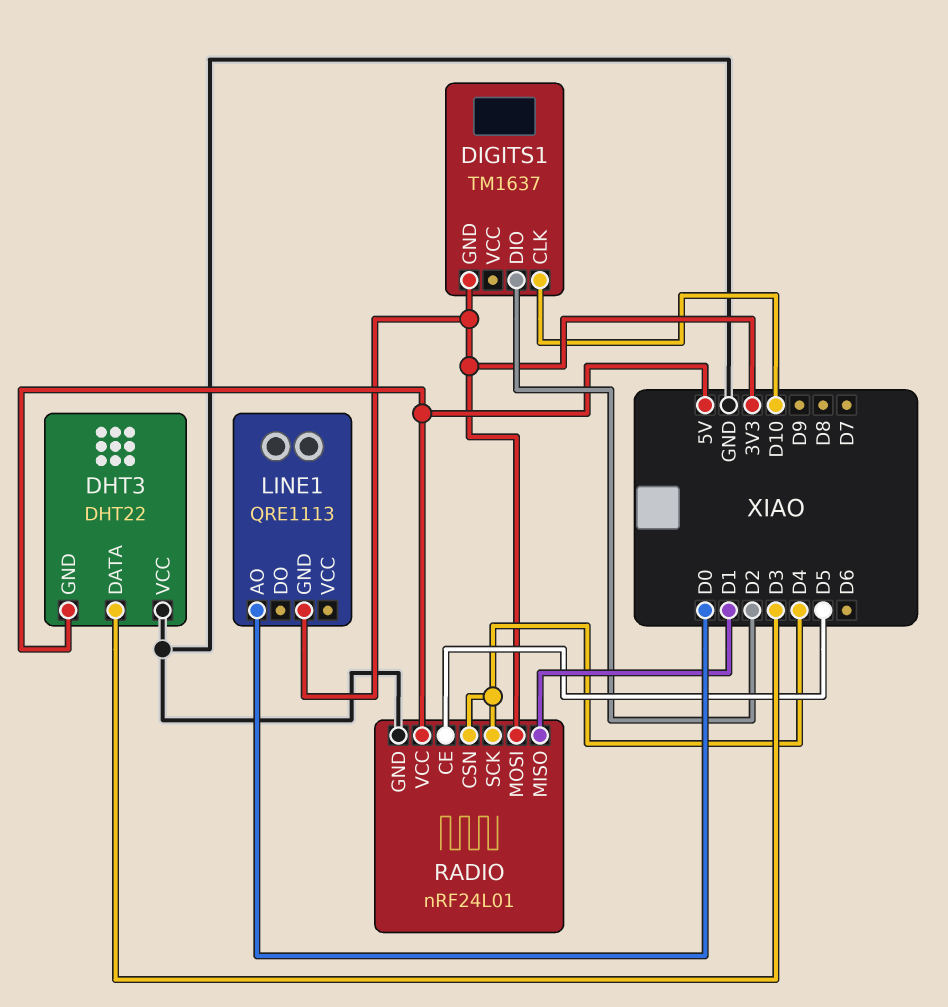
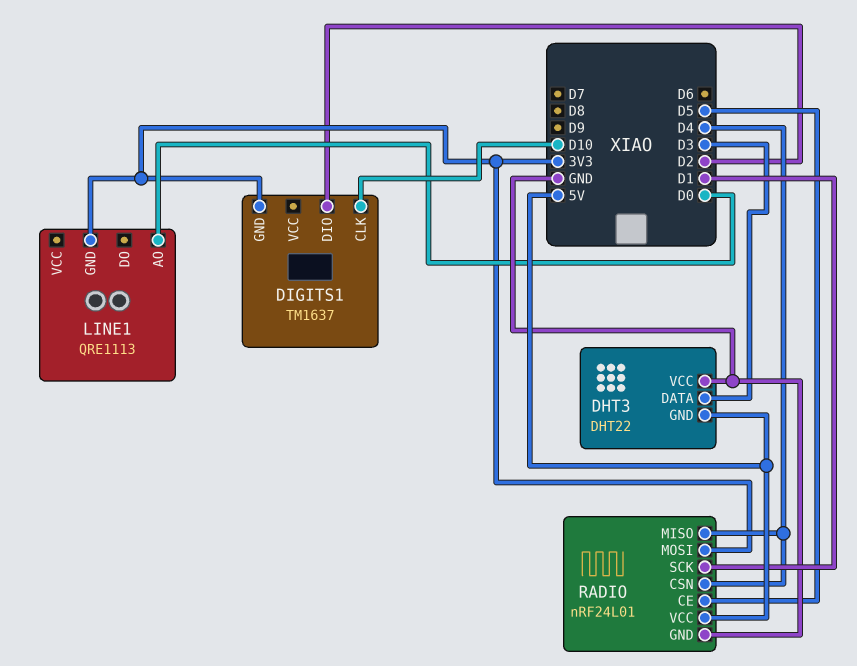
RADIO pin MISO: D1 -> D4
RADIO pin SCK: D4 -> D1

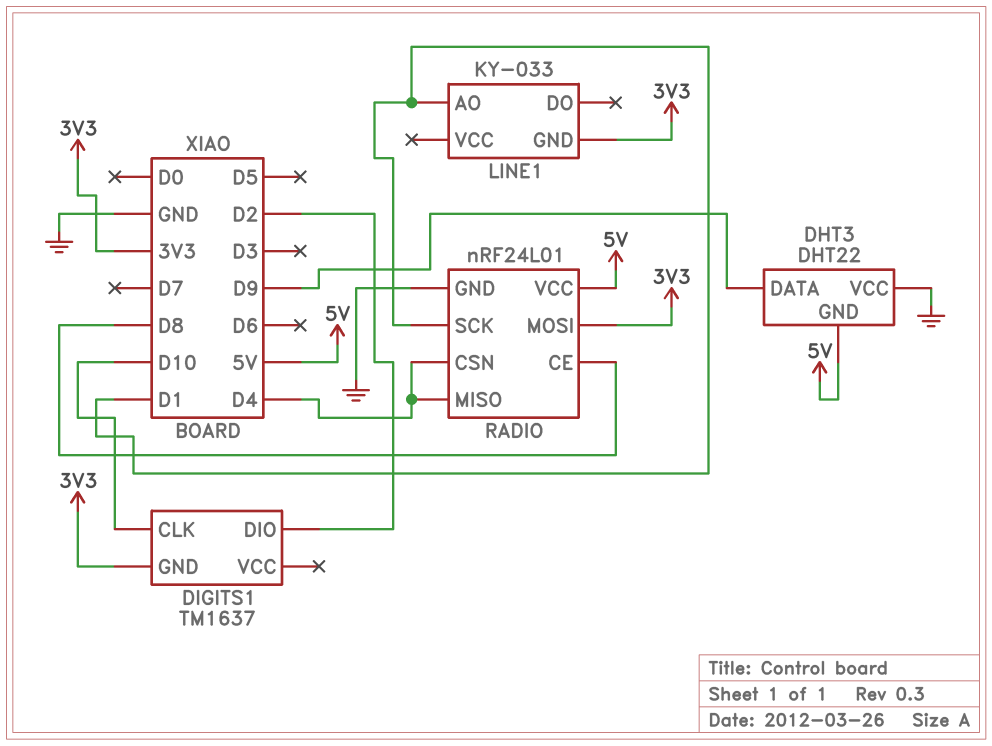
DHT3 pin DATA: D3 -> D9
LINE1: QRE1113 -> KY-033
LINE1 pin AO: D0 -> D1
RADIO pin CE: D5 -> D8

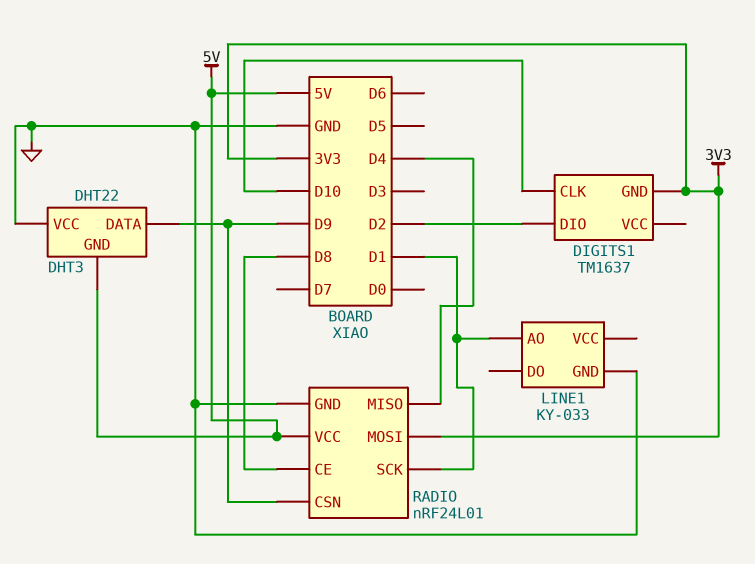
LINE1 pin GND: 3V3 -> GND
RADIO pin CSN: D4 -> D9

